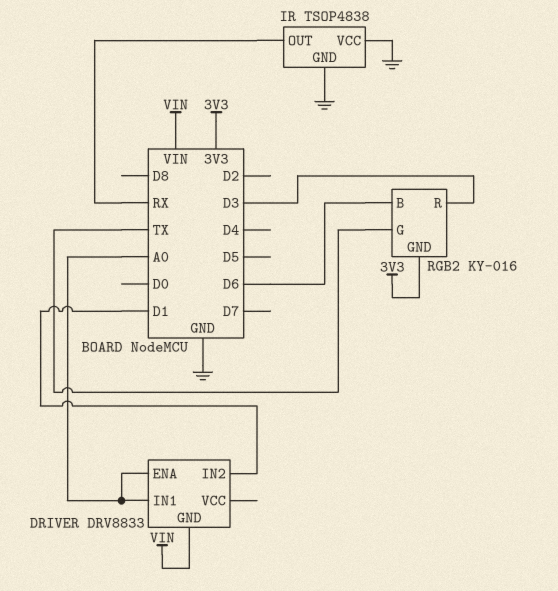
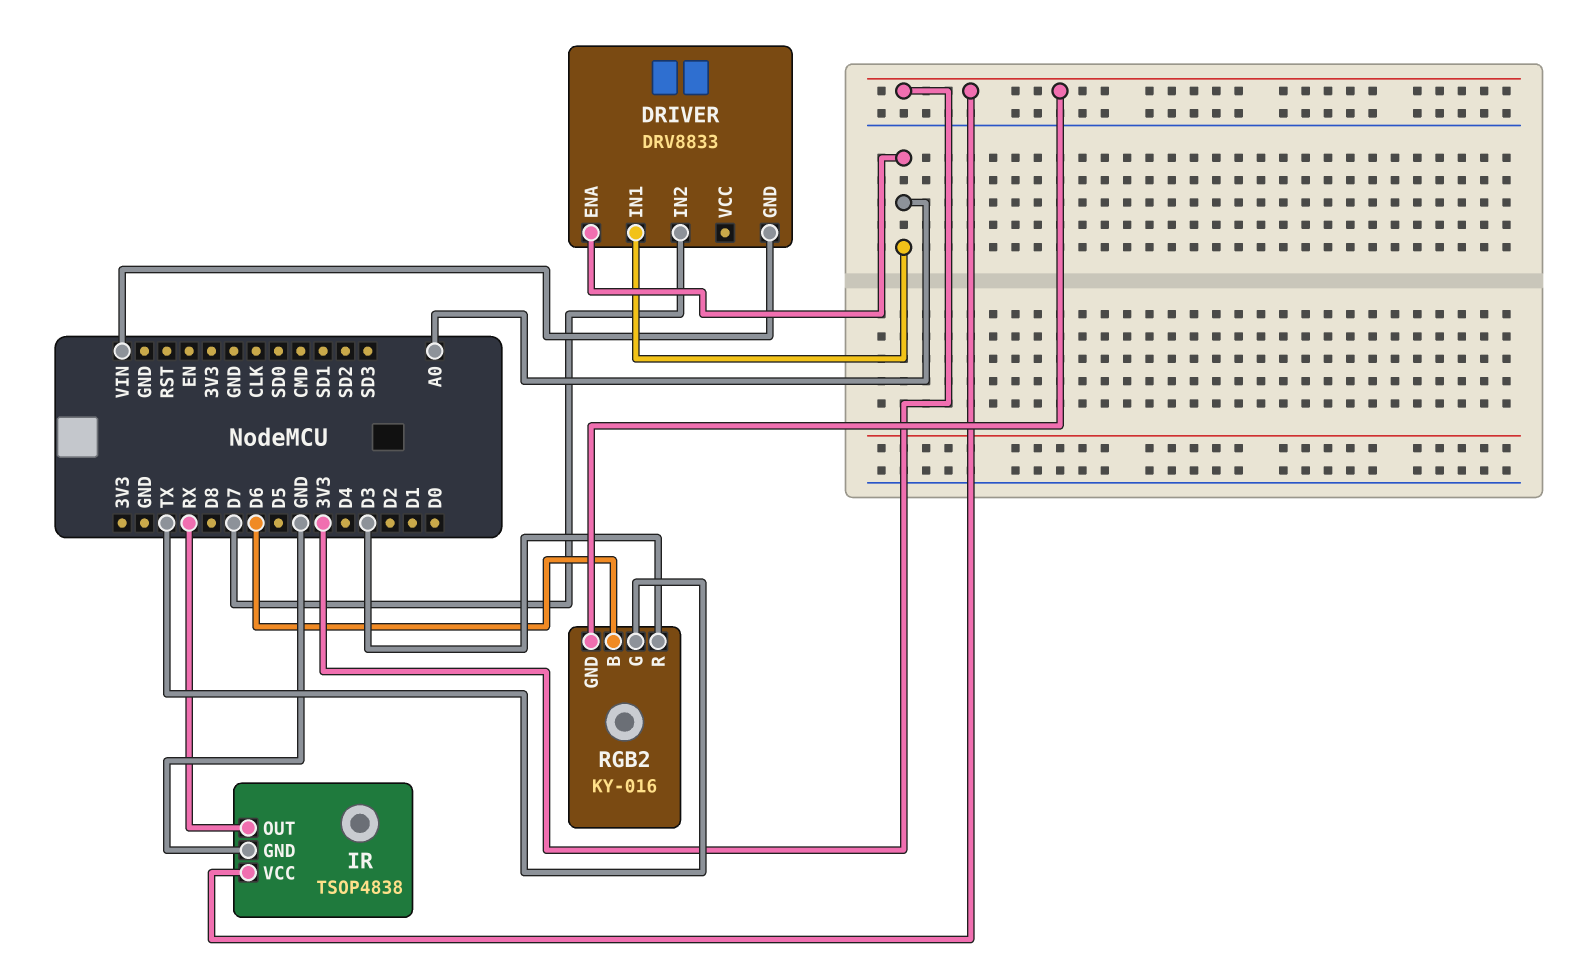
DRIVER pin IN2: D1 -> D7
IR pin VCC: GND -> 3V3

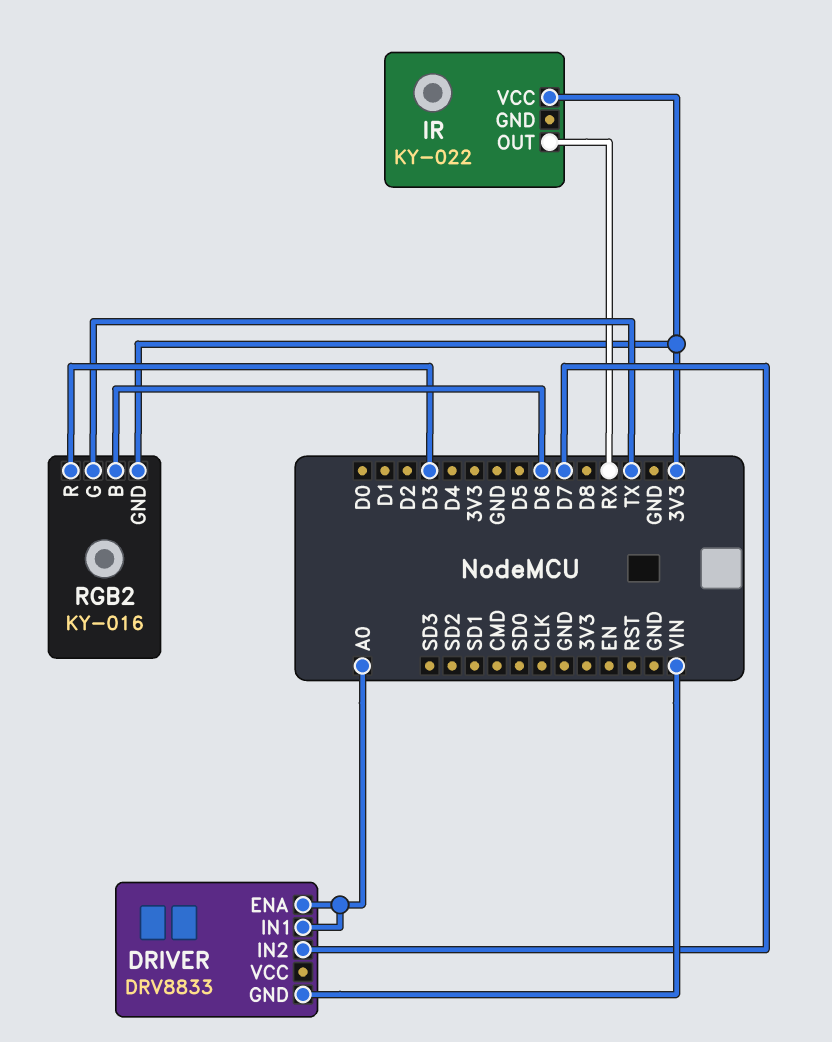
IR: TSOP4838 -> KY-022
IR pin GND: GND -> none

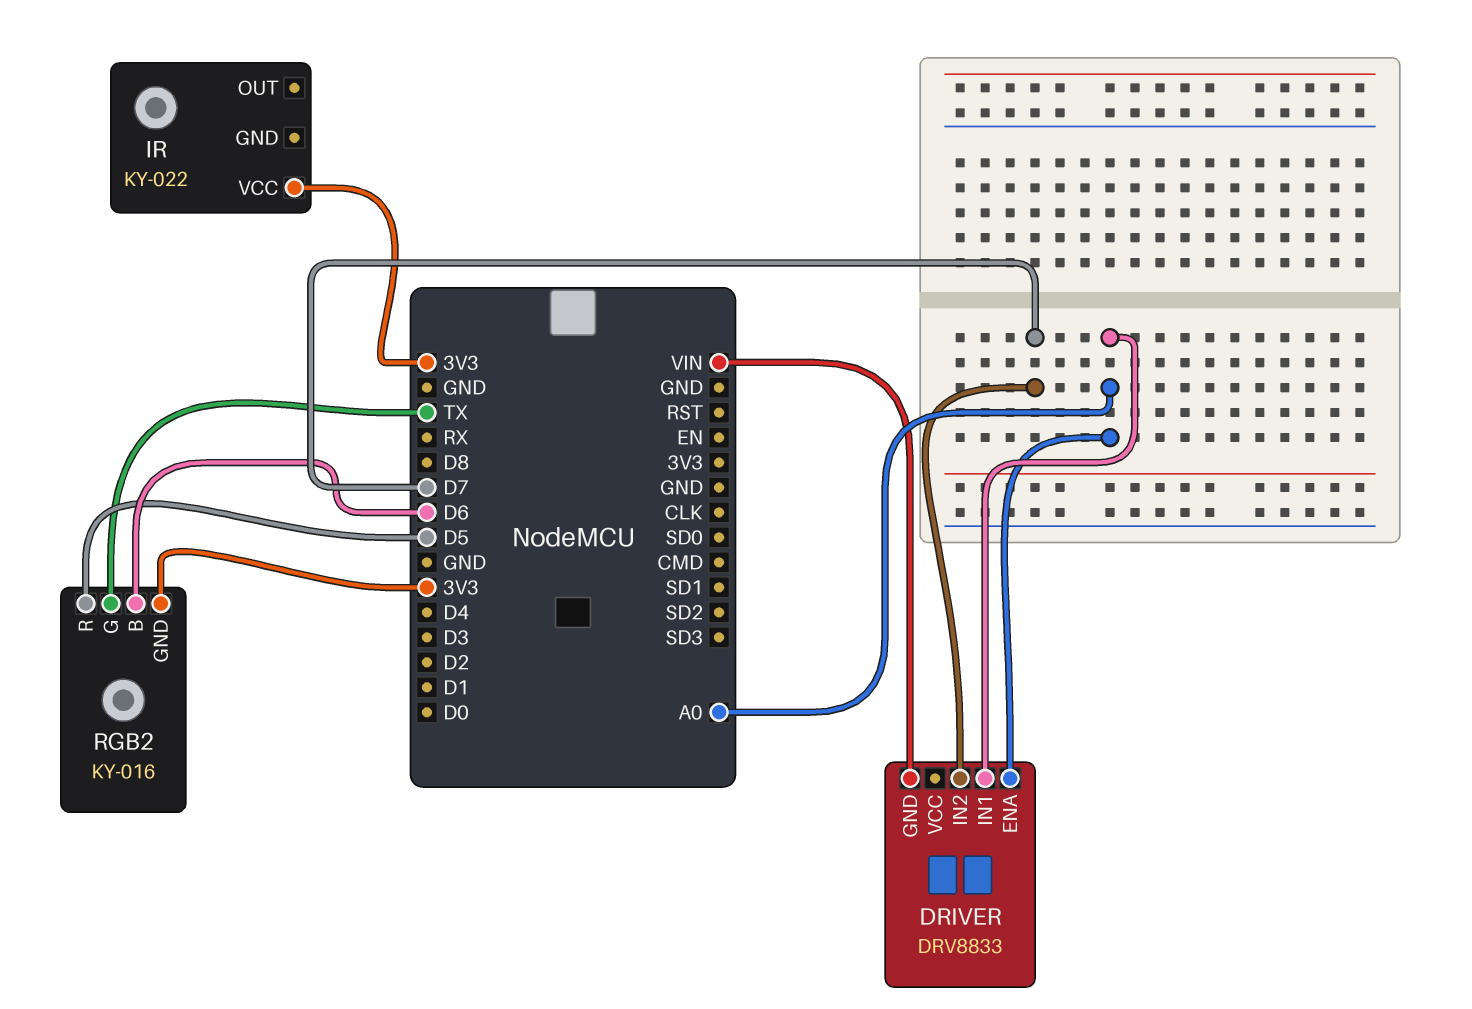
IR pin OUT: RX -> none
RGB2 pin R: D3 -> D5

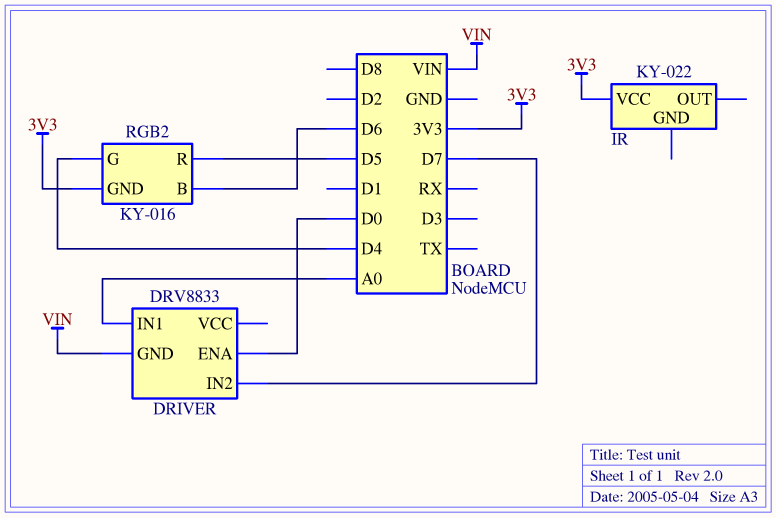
DRIVER pin ENA: A0 -> D0
RGB2 pin G: TX -> D4

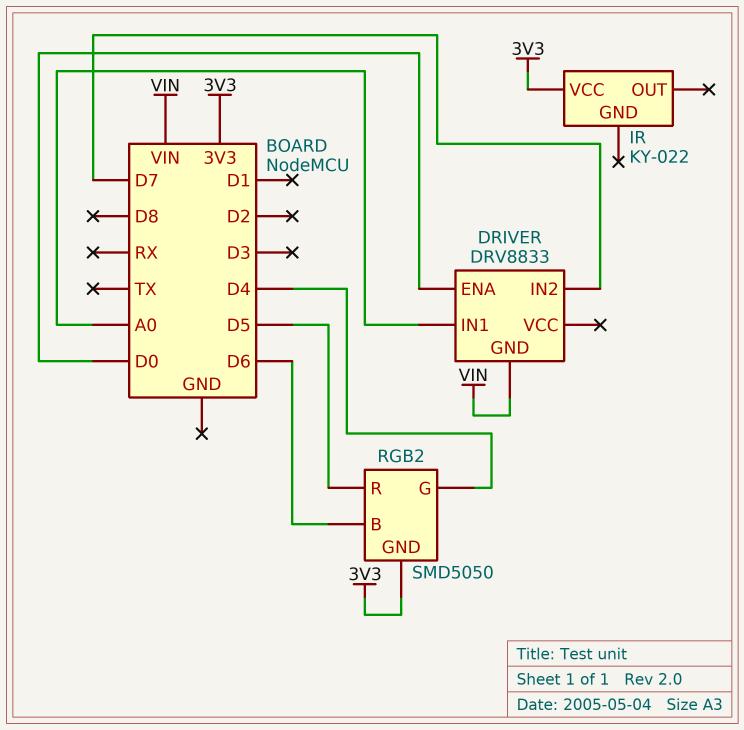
RGB2: KY-016 -> SMD5050

